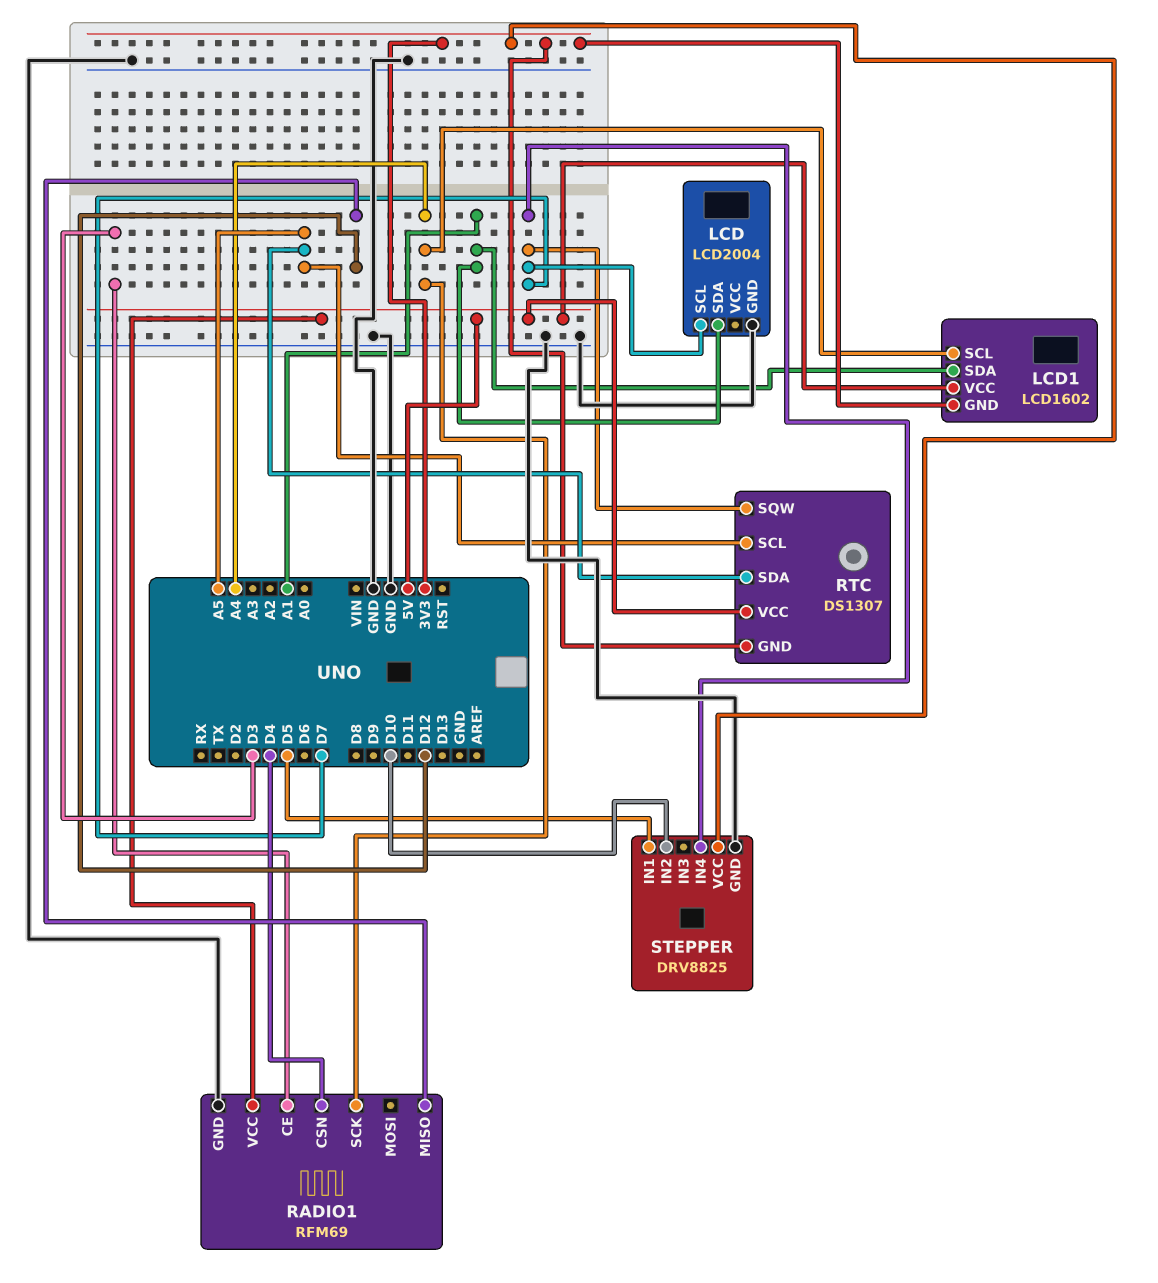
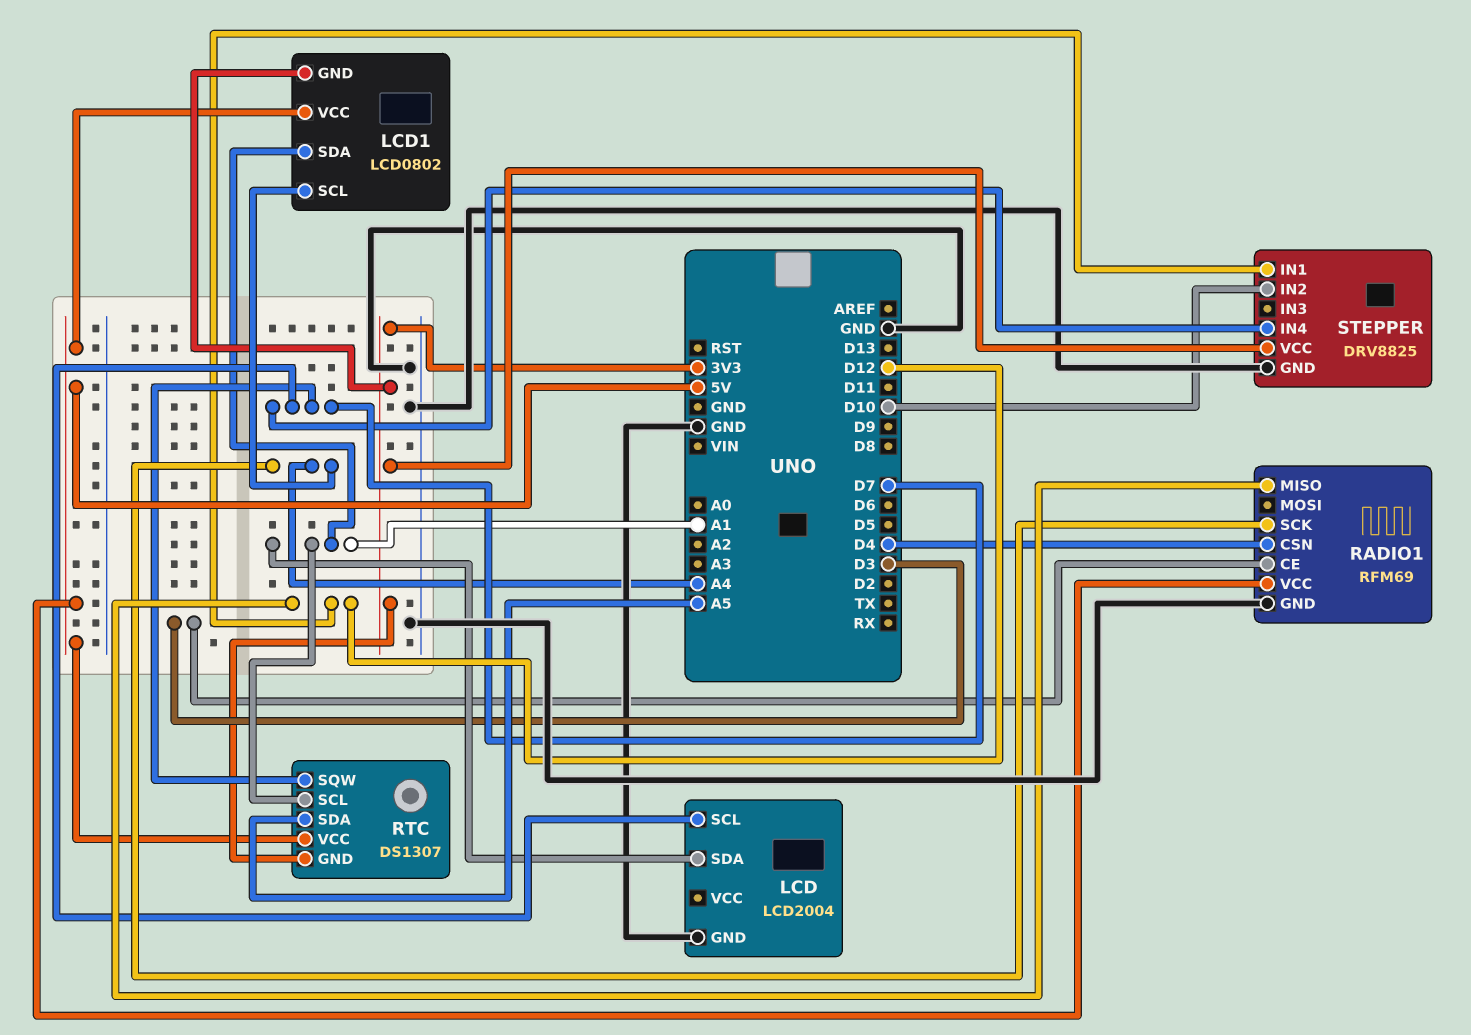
LCD1: LCD1602 -> LCD0802
RTC pin SCL: A5 -> A1
STEPPER pin IN1: D5 -> D12

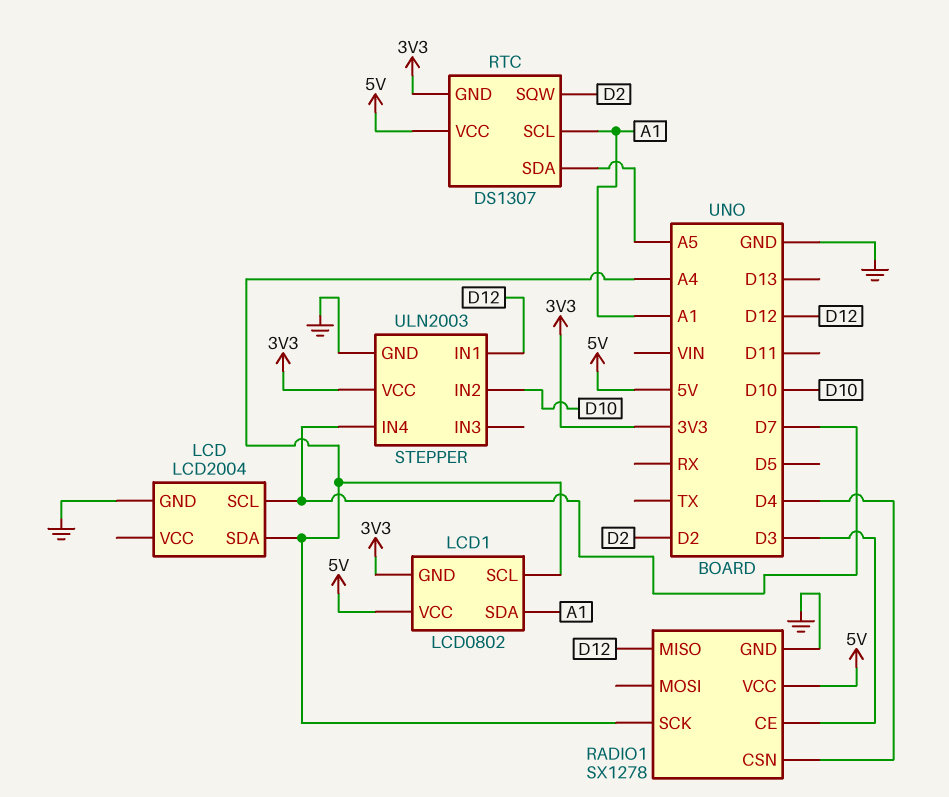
LCD pin SDA: A1 -> A4
RADIO1: RFM69 -> SX1278
RTC pin SQW: D7 -> D2
STEPPER: DRV8825 -> ULN2003

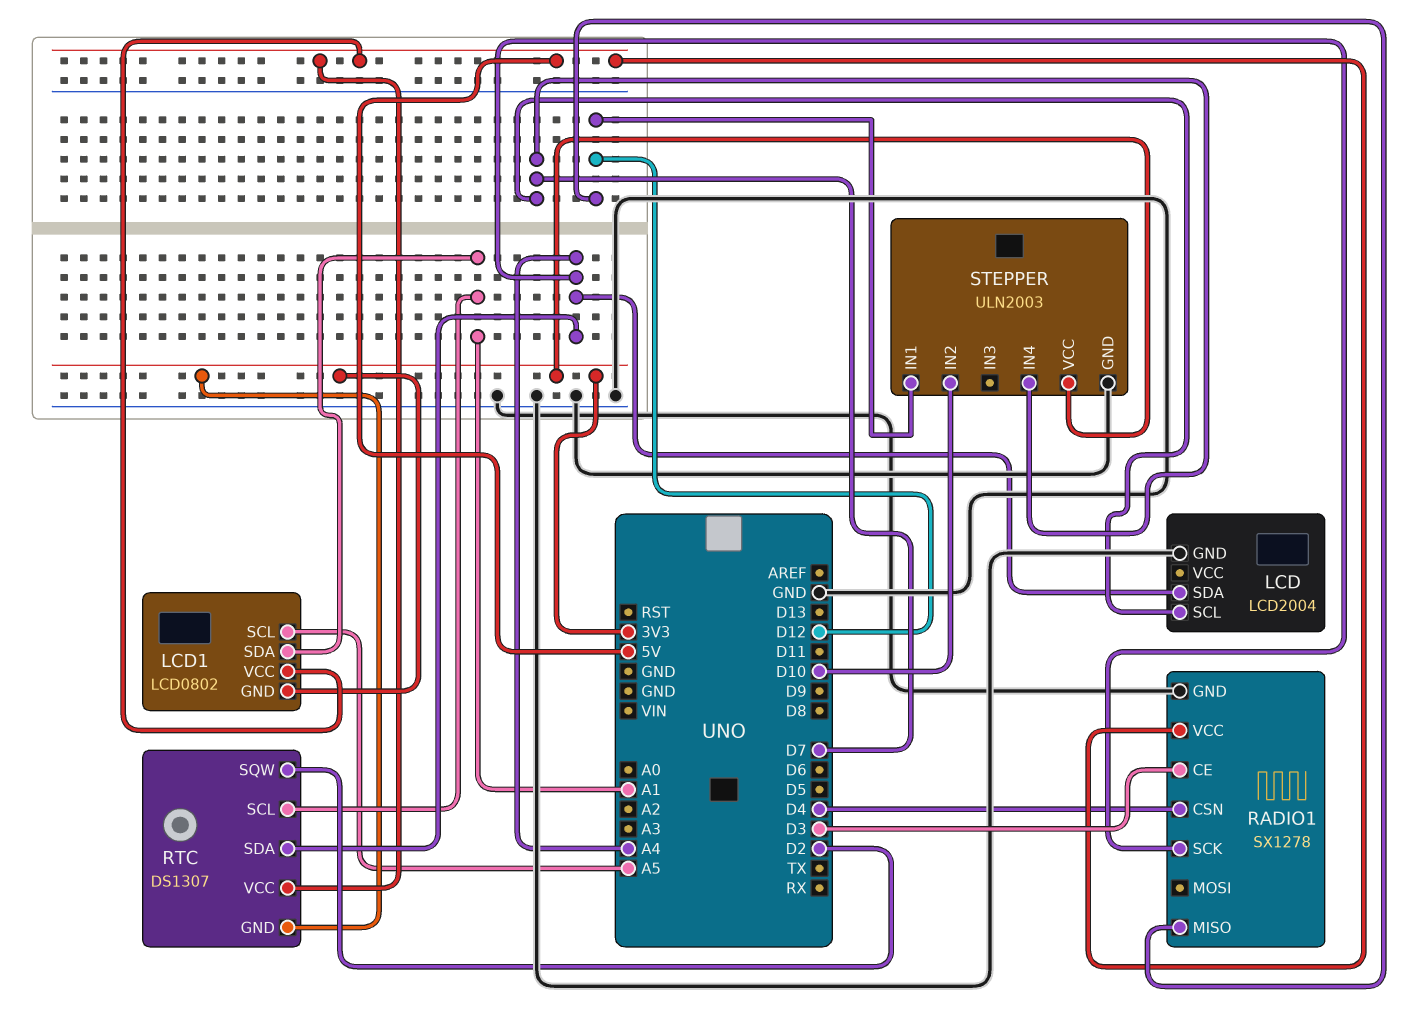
LCD1 pin SCL: A4 -> A5
RTC pin SDA: A5 -> A4

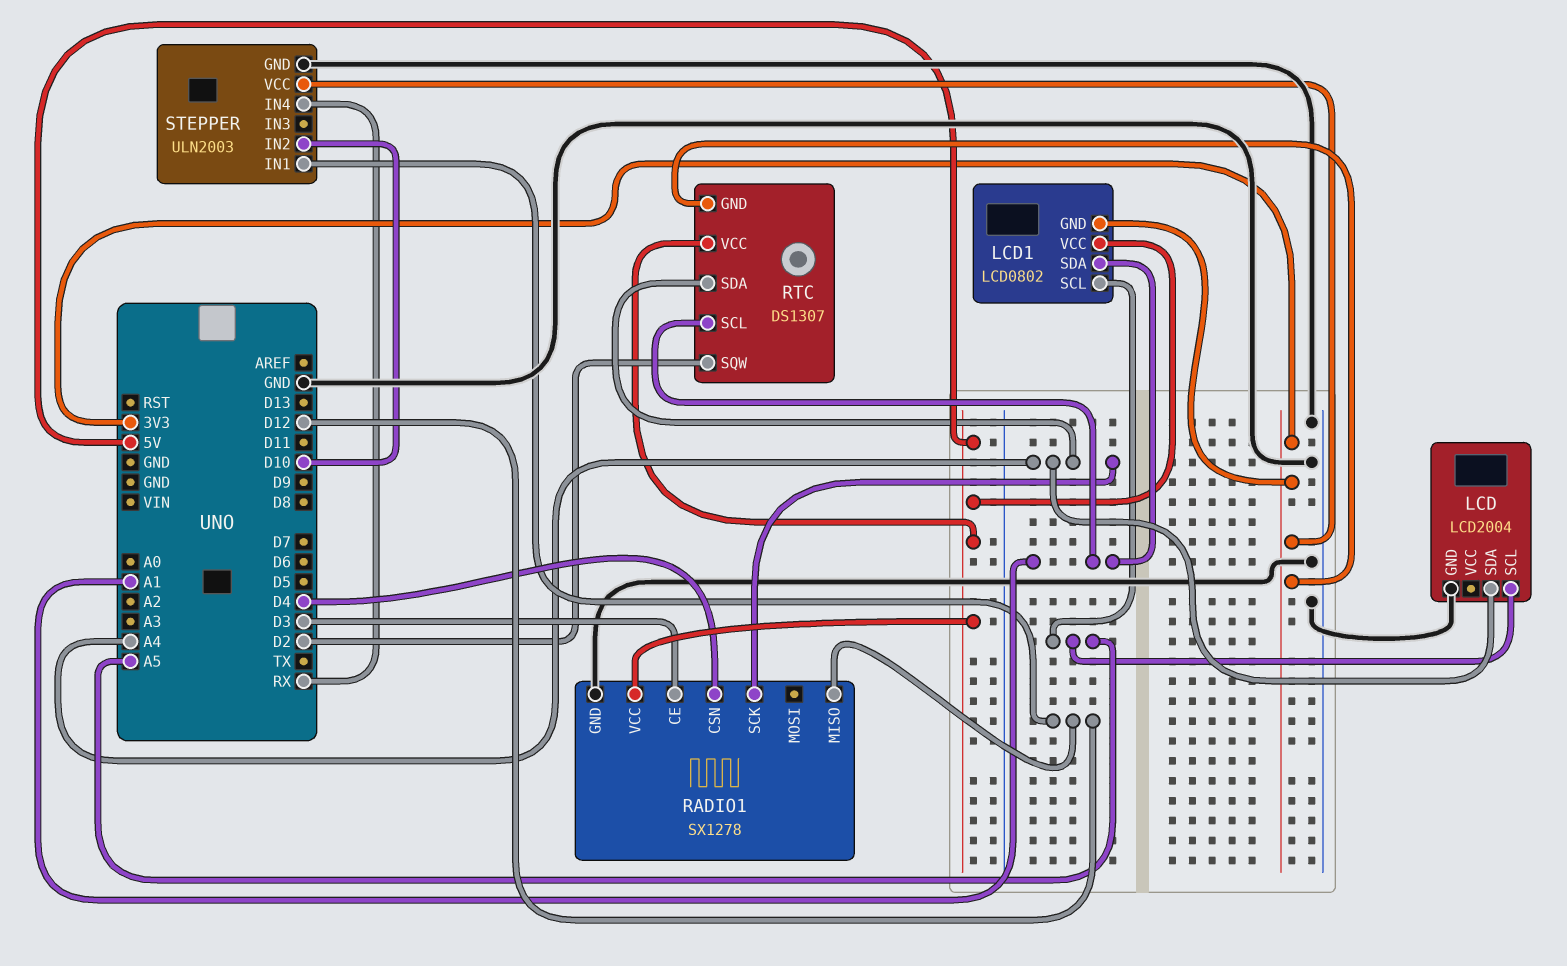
LCD pin SCL: D7 -> A5
STEPPER pin IN4: D7 -> RX

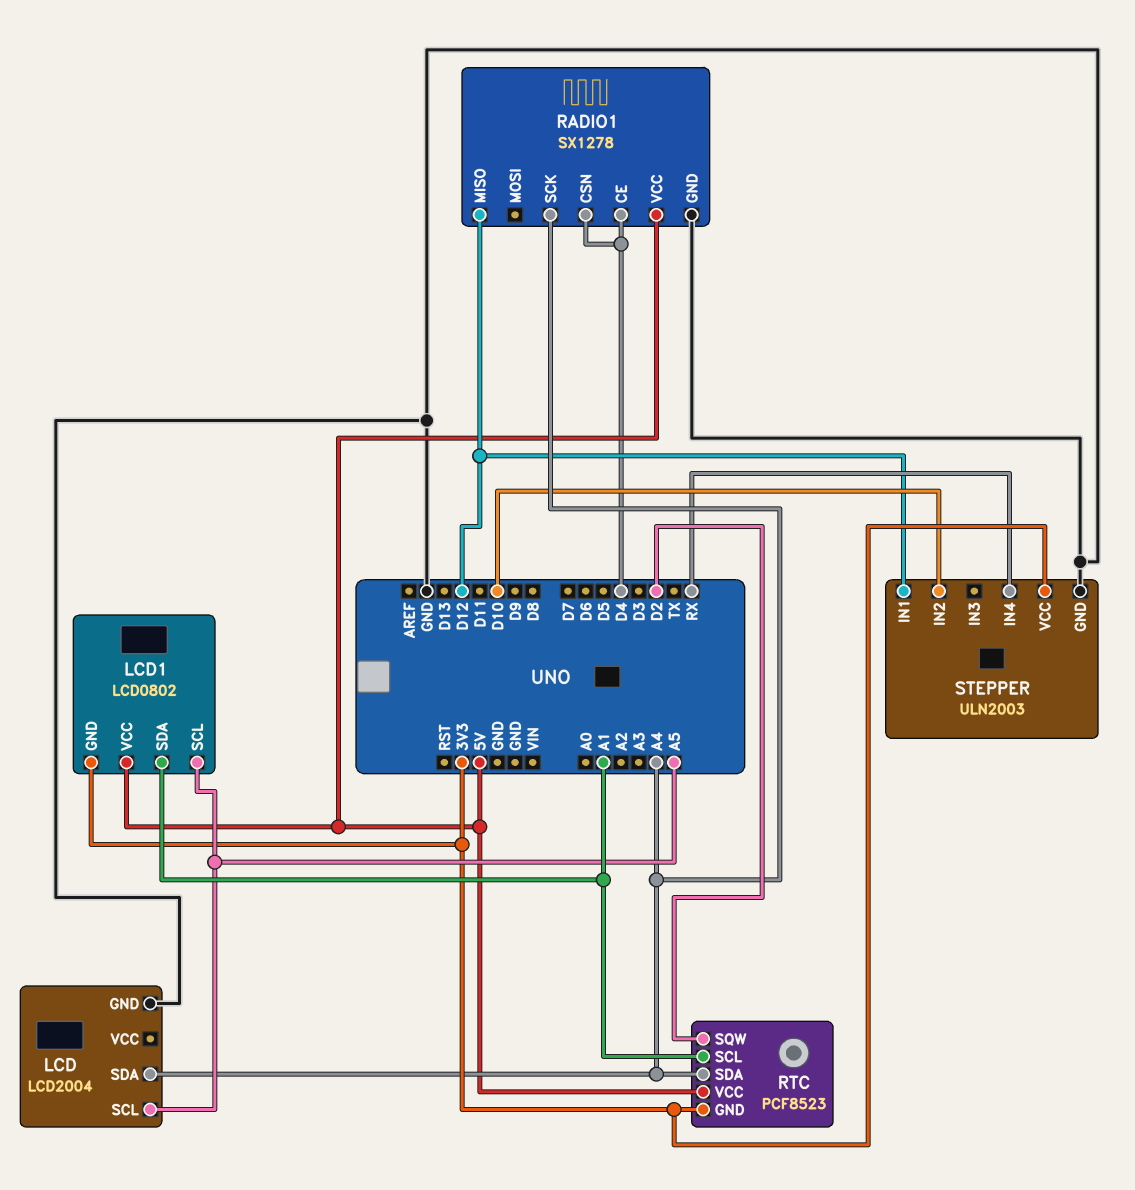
RADIO1 pin CE: D3 -> D4
RTC: DS1307 -> PCF8523

